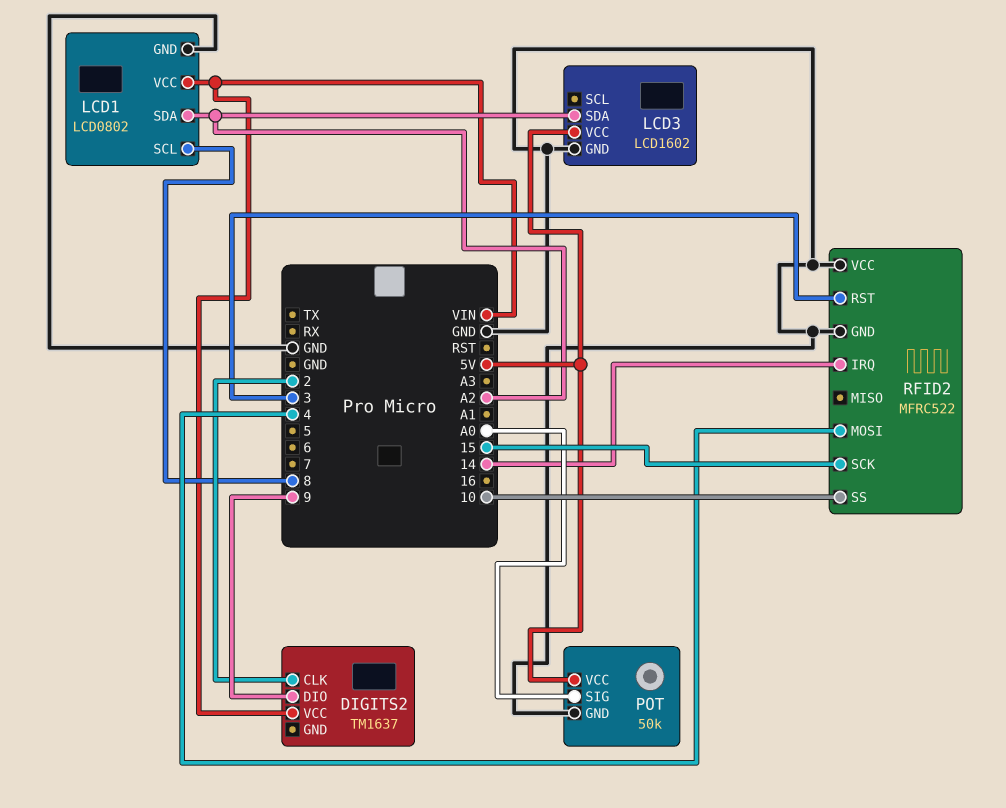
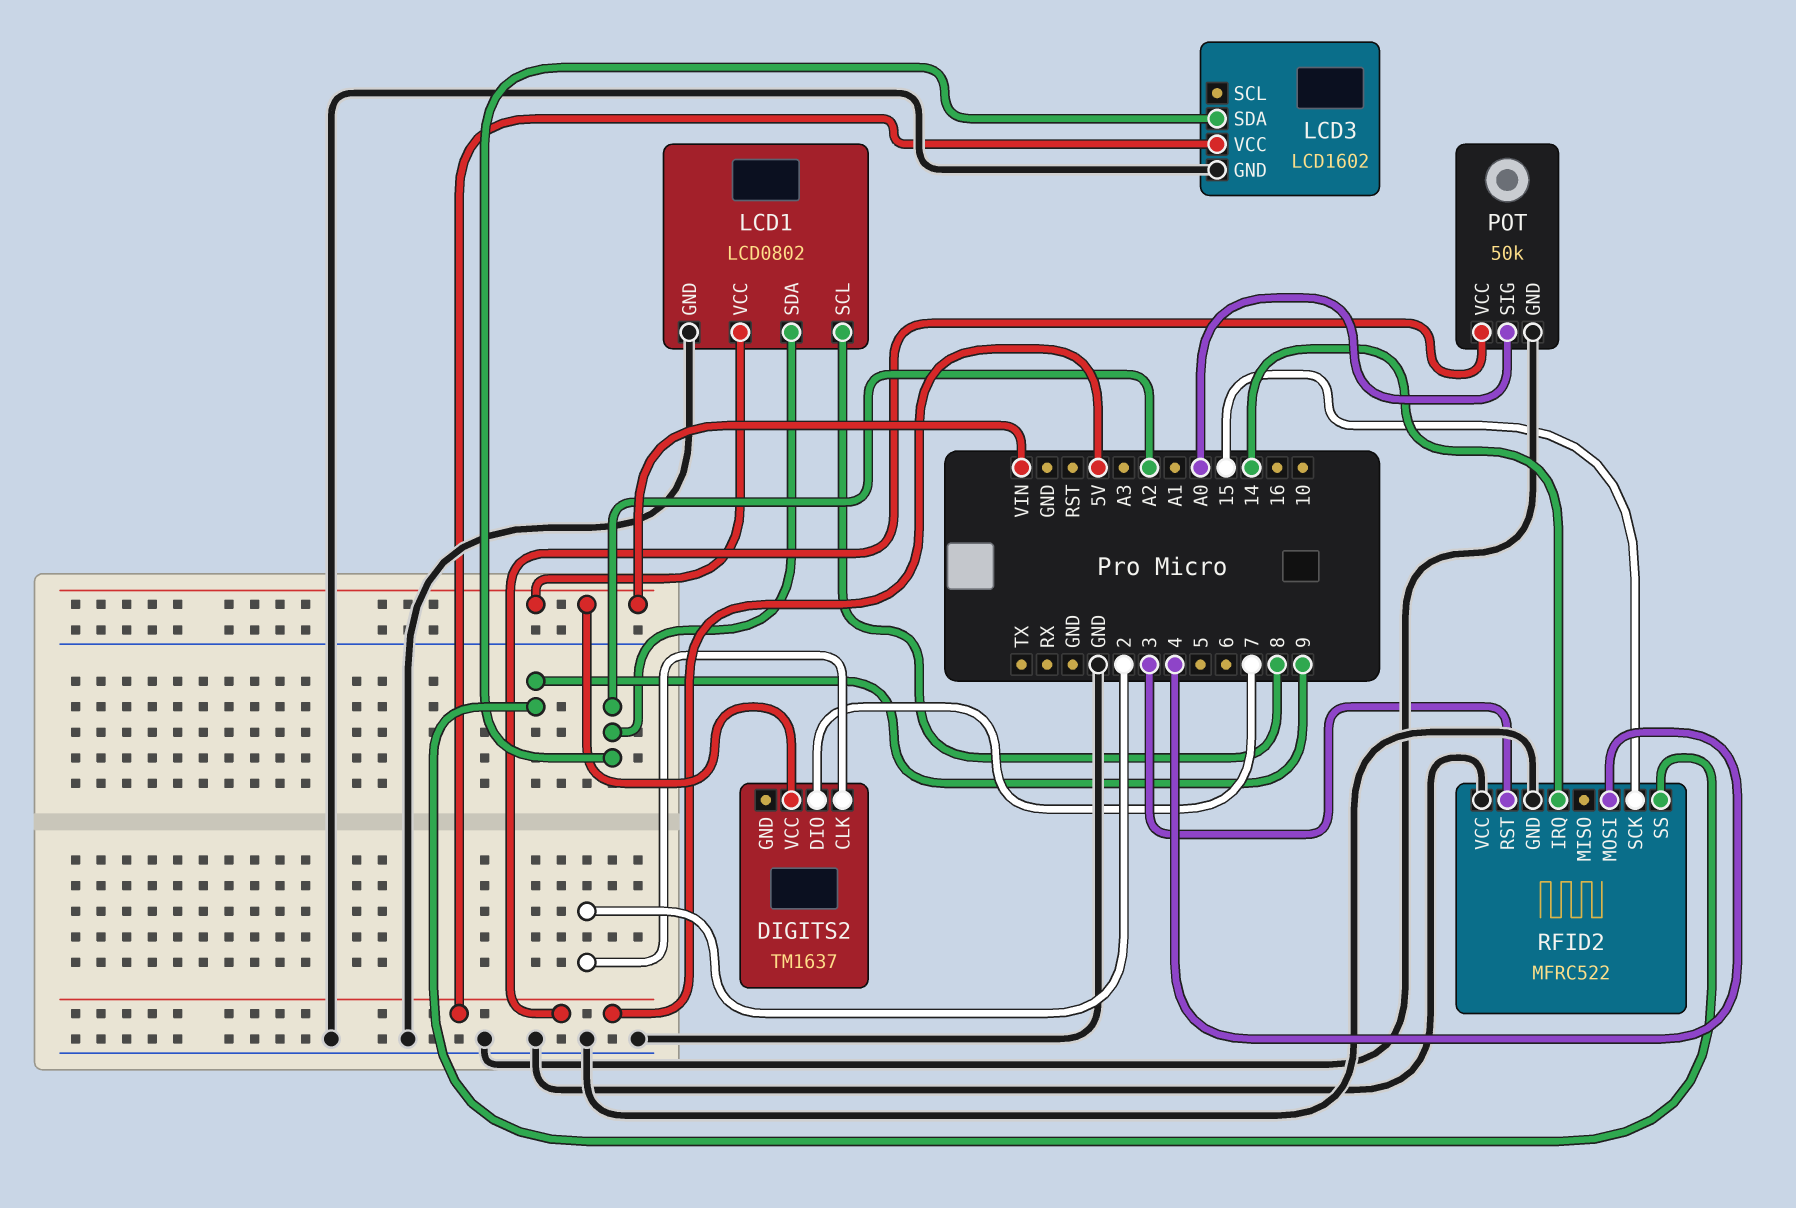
DIGITS2 pin DIO: 9 -> 7
RFID2 pin SS: 10 -> 9

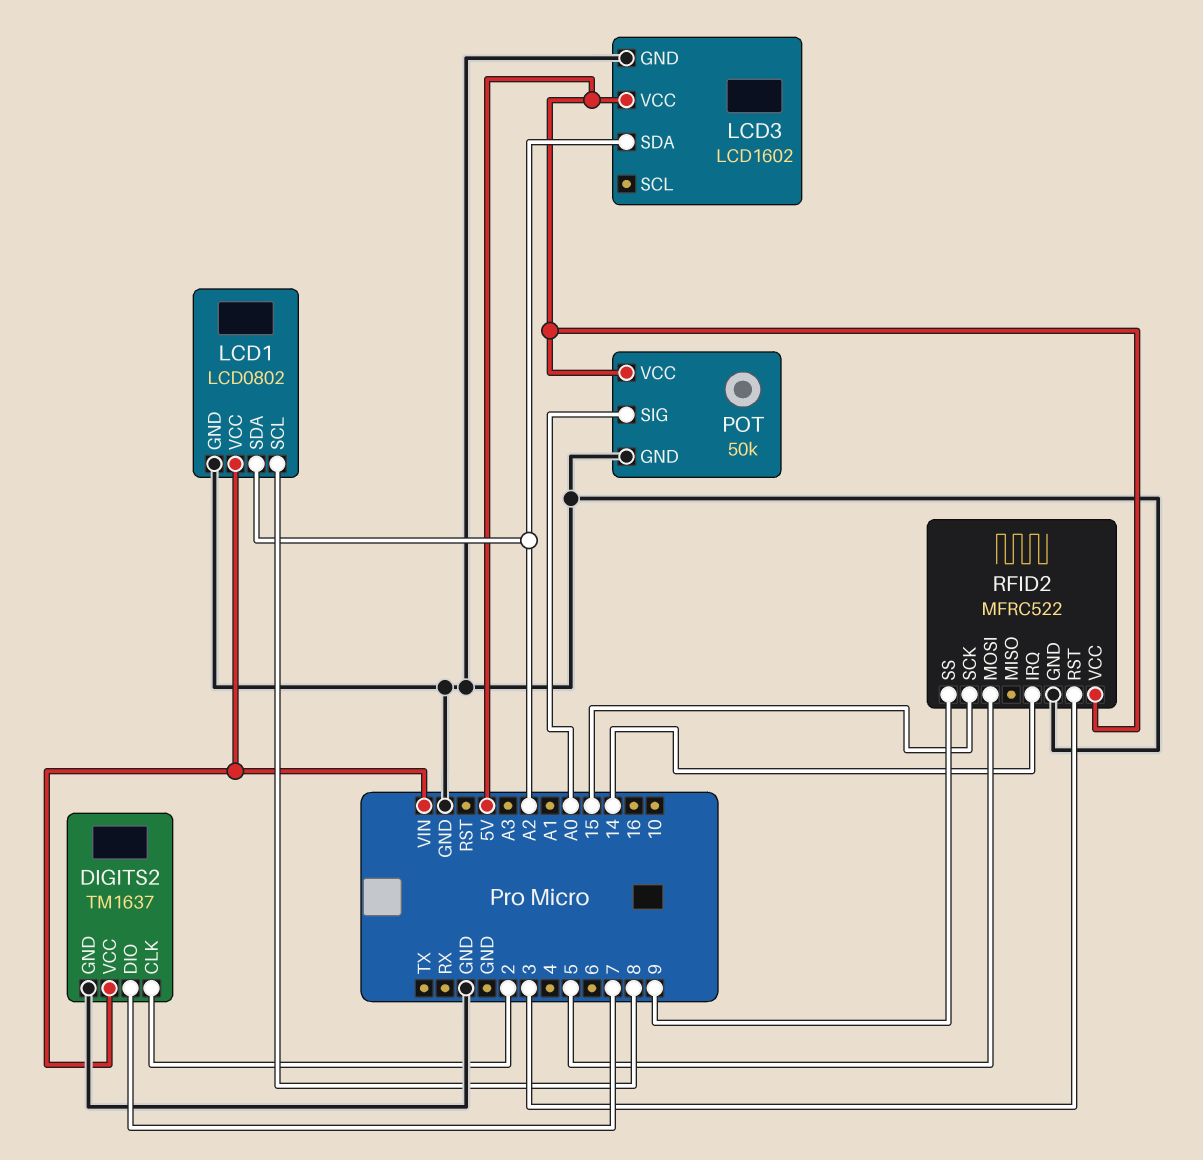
DIGITS2 pin GND: none -> GND
RFID2 pin MOSI: 4 -> 5
RFID2 pin VCC: GND -> 5V

